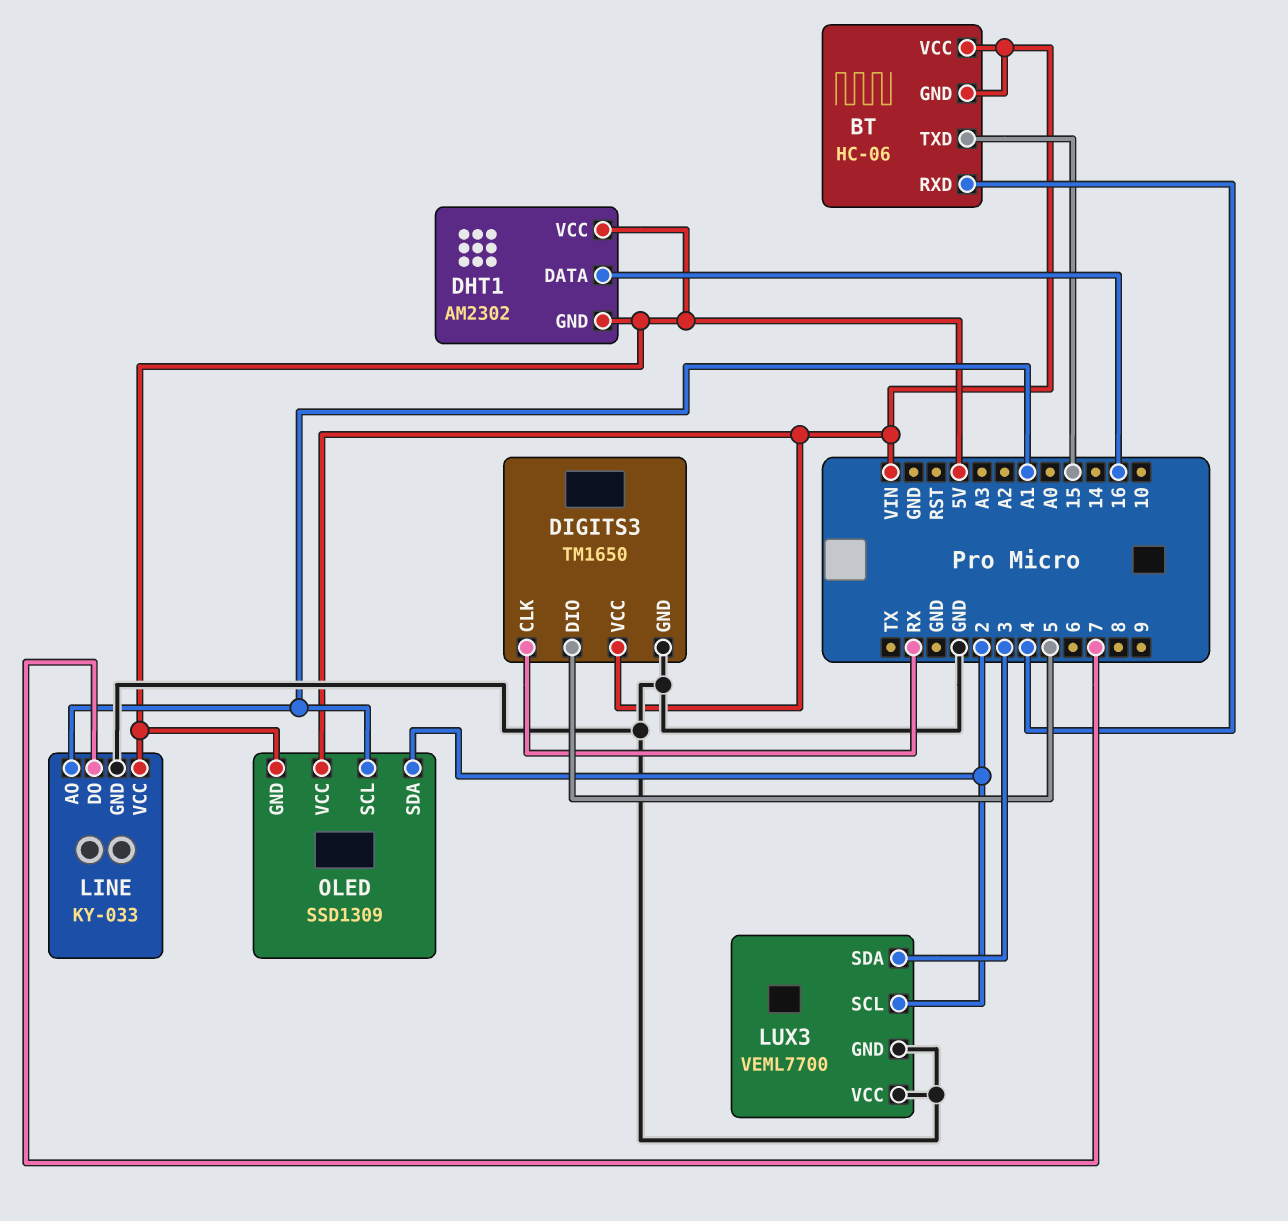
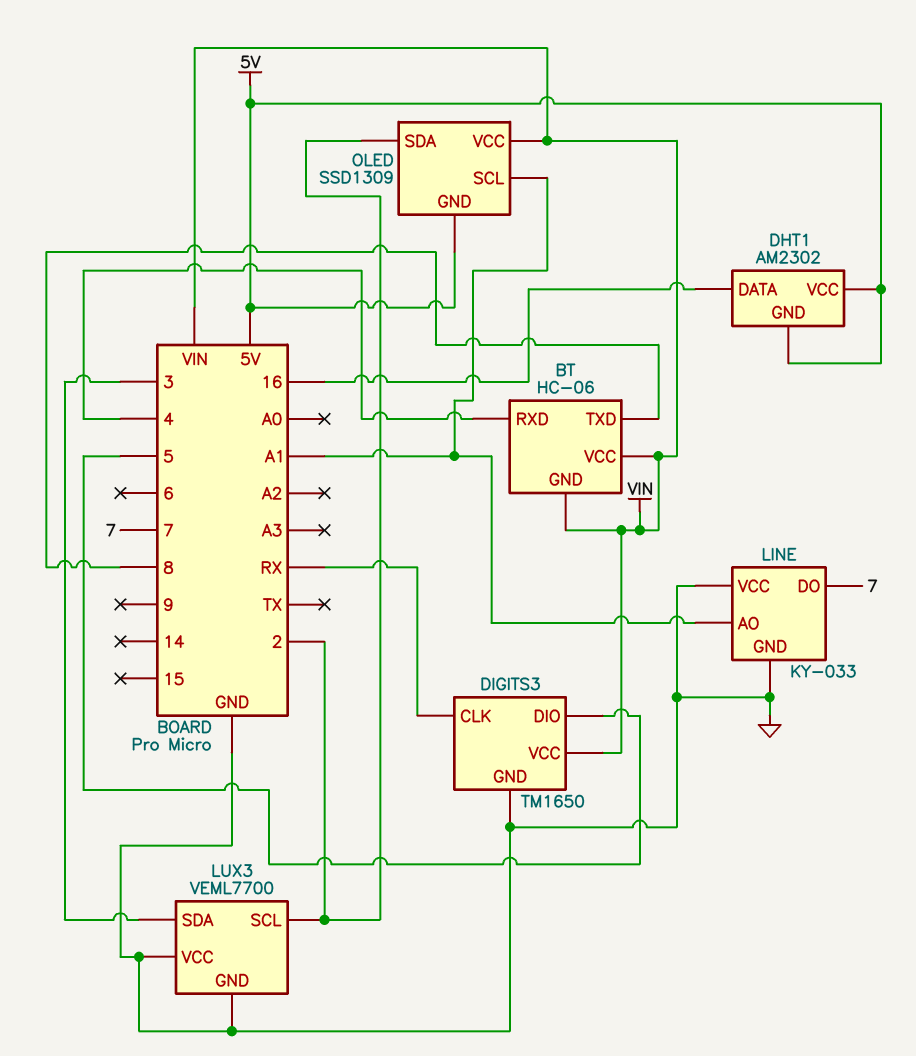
BT pin TXD: 15 -> 8
LINE pin VCC: 5V -> GND

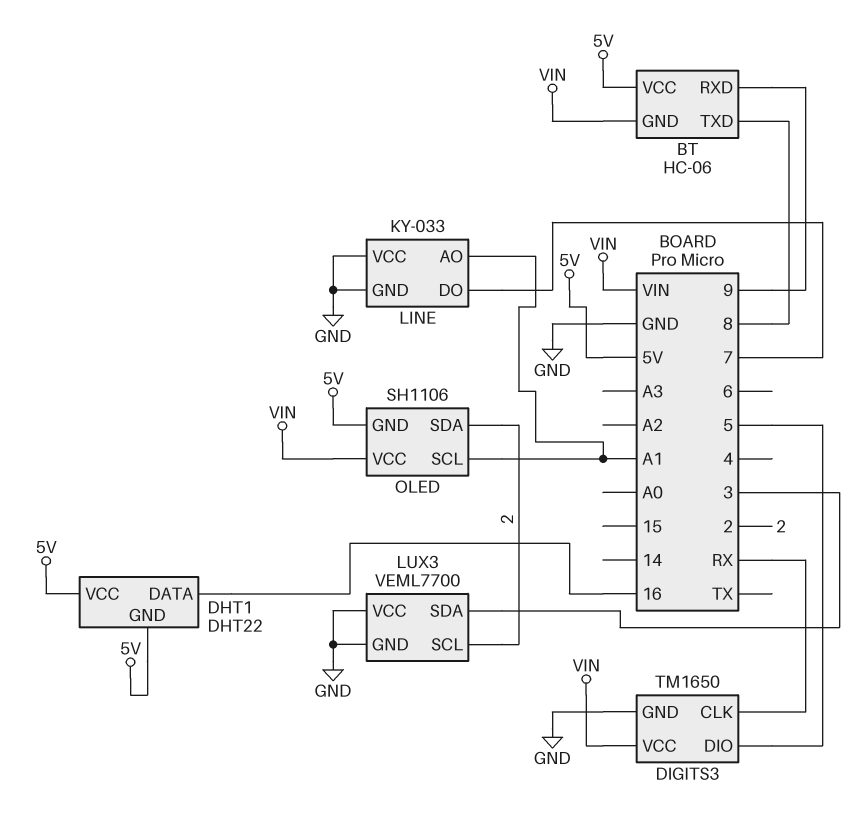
BT pin RXD: 4 -> 9
BT pin VCC: VIN -> 5V
DHT1: AM2302 -> DHT22
OLED: SSD1309 -> SH1106

